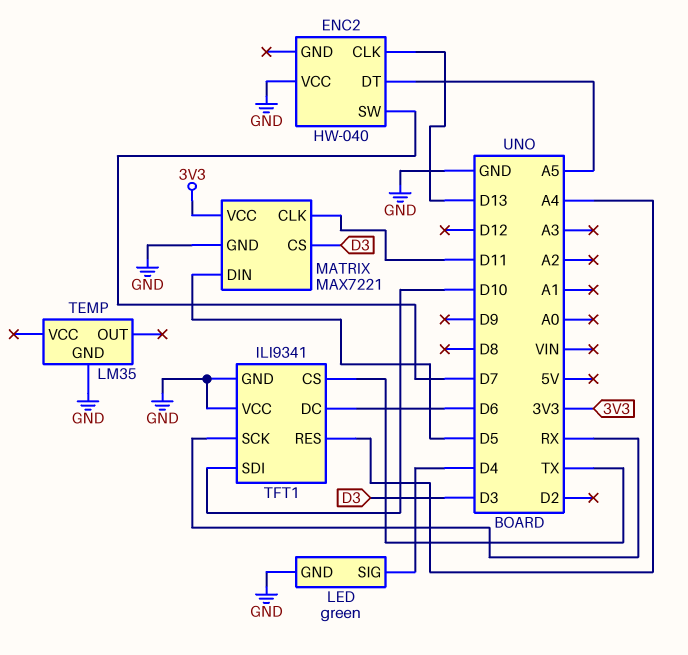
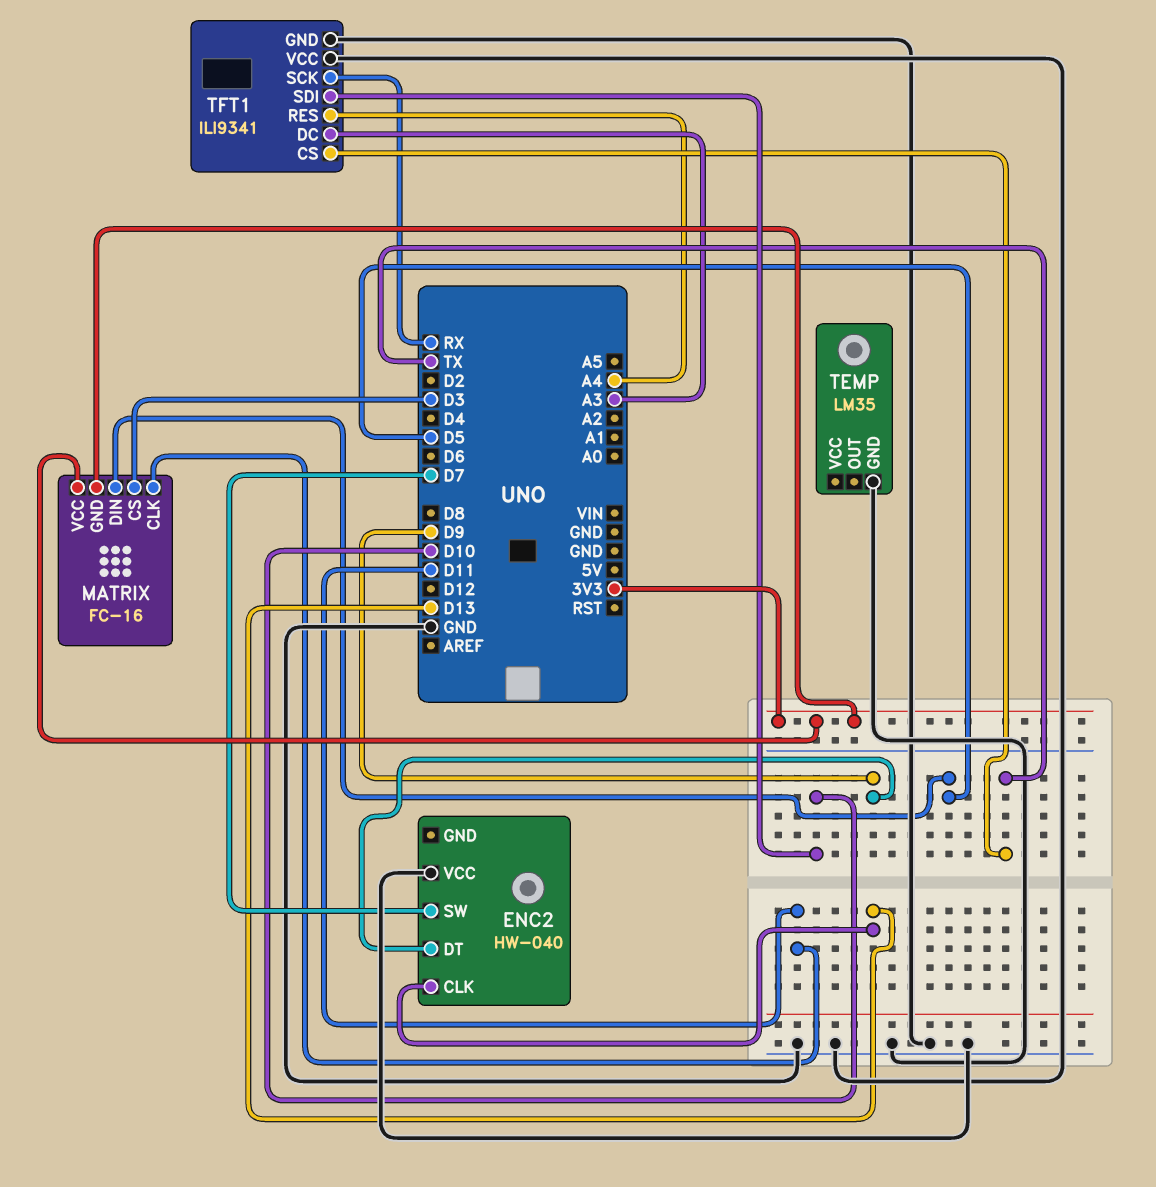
ENC2 pin DT: A5 -> D9
LED: green -> none
LED pin GND: GND -> none
LED pin SIG: D4 -> none
MATRIX: MAX7221 -> FC-16
MATRIX pin GND: GND -> 3V3
TFT1 pin DC: D6 -> A3

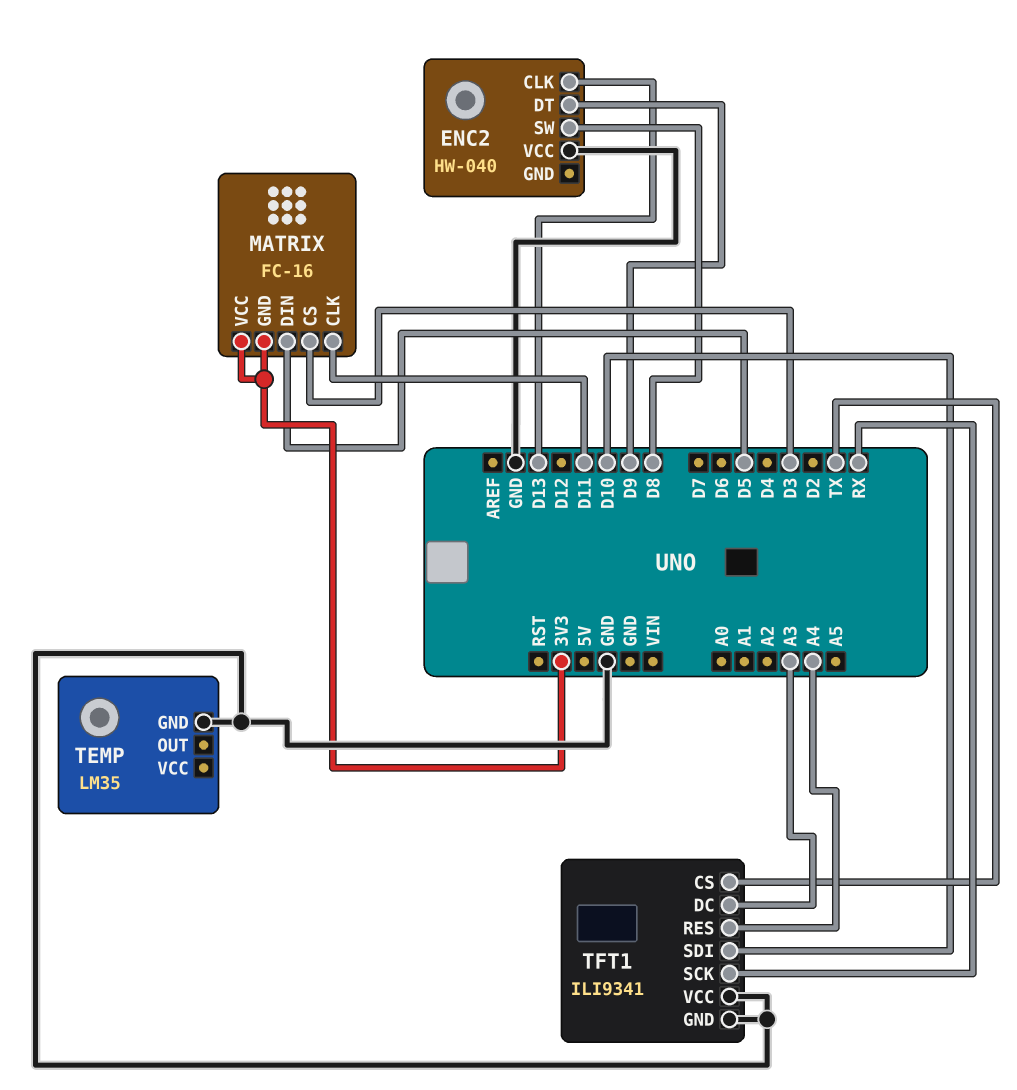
ENC2 pin SW: D7 -> D8

